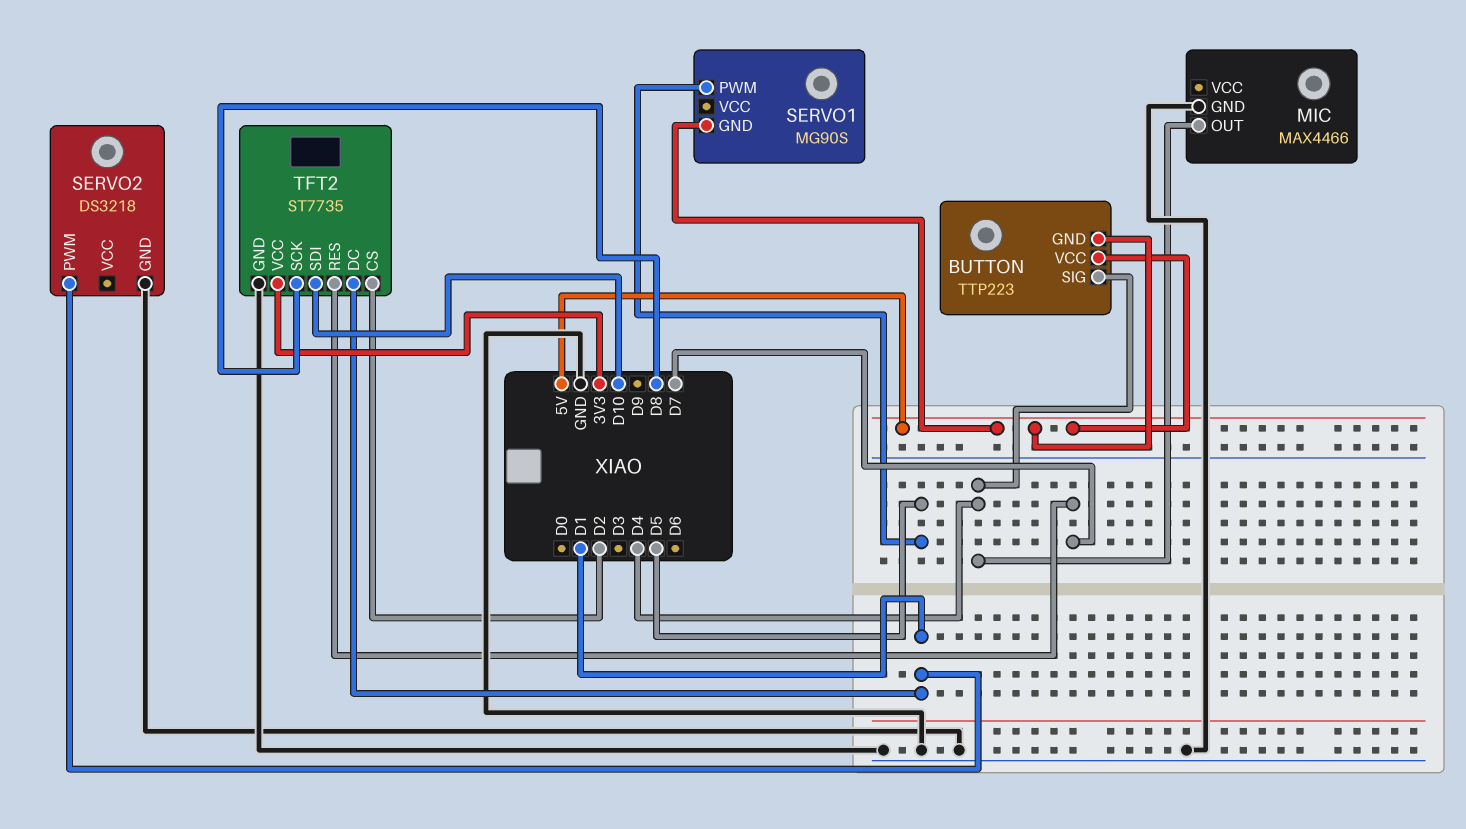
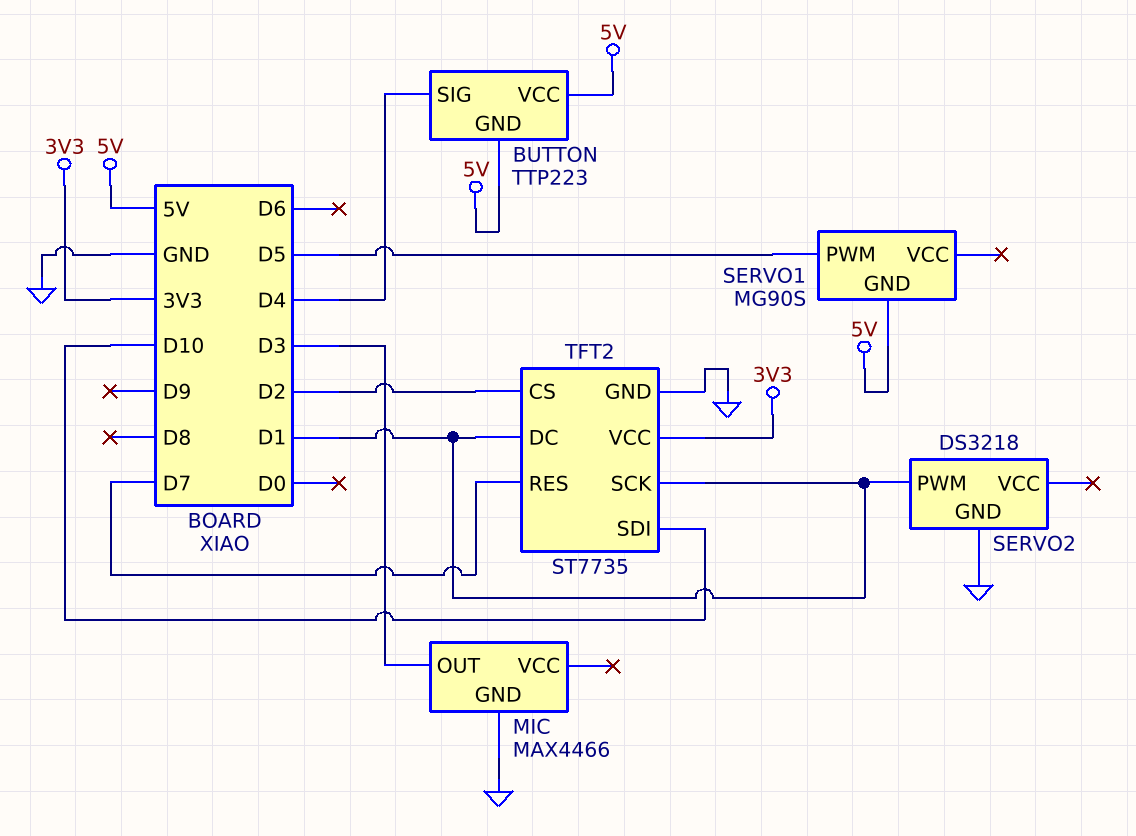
MIC pin OUT: D4 -> D3
TFT2 pin SCK: D8 -> D1

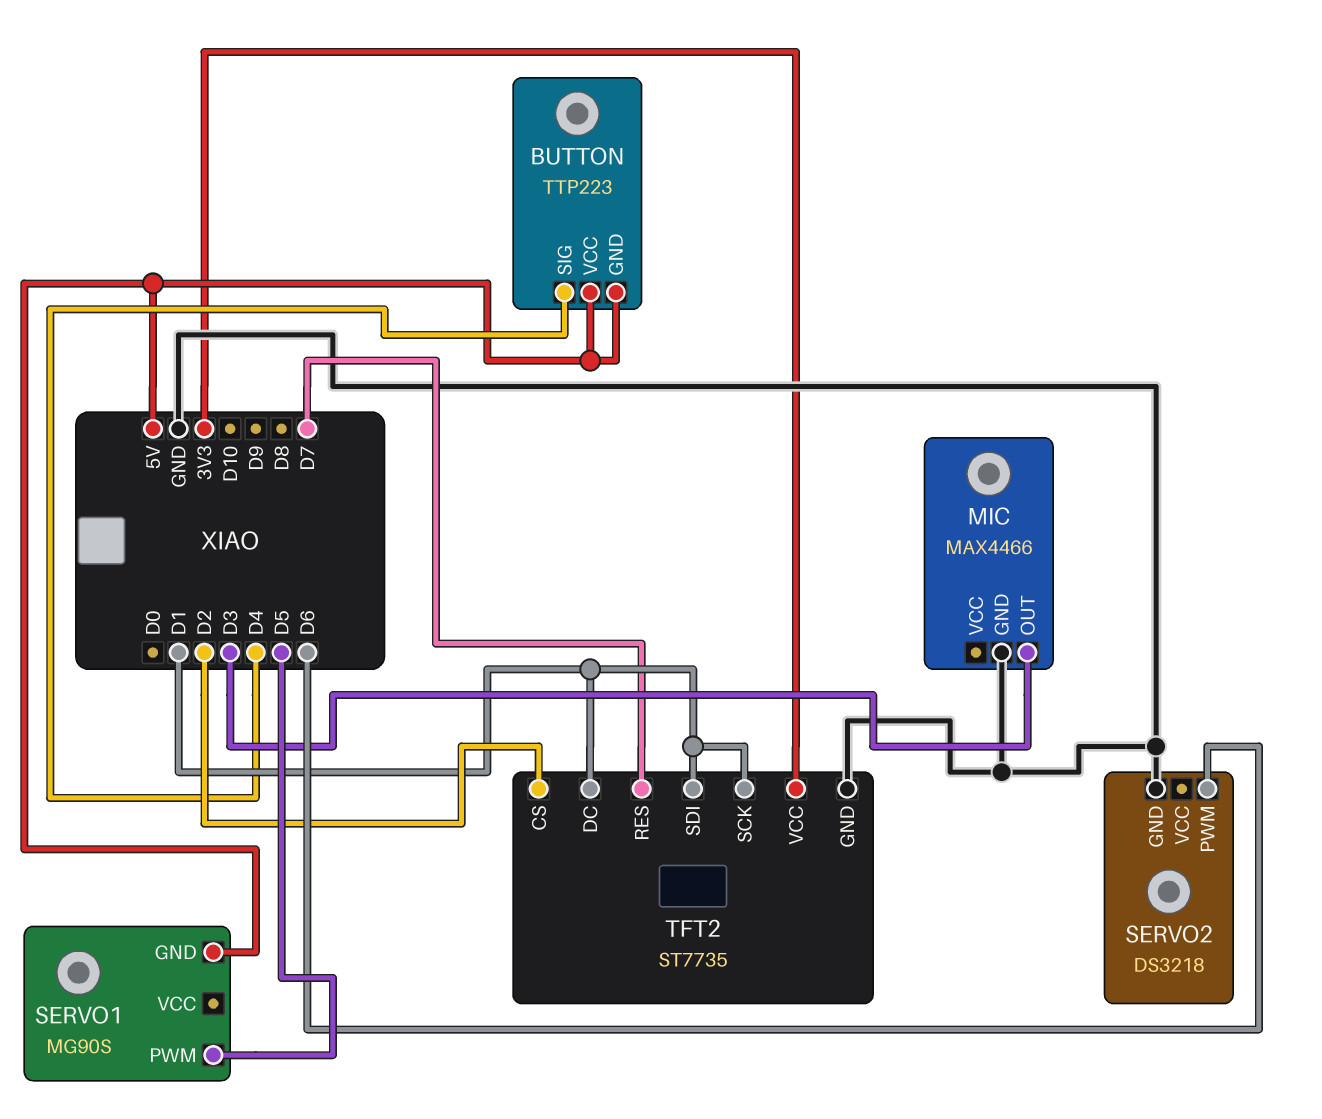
SERVO2 pin PWM: D1 -> D6
TFT2 pin SDI: D10 -> D1

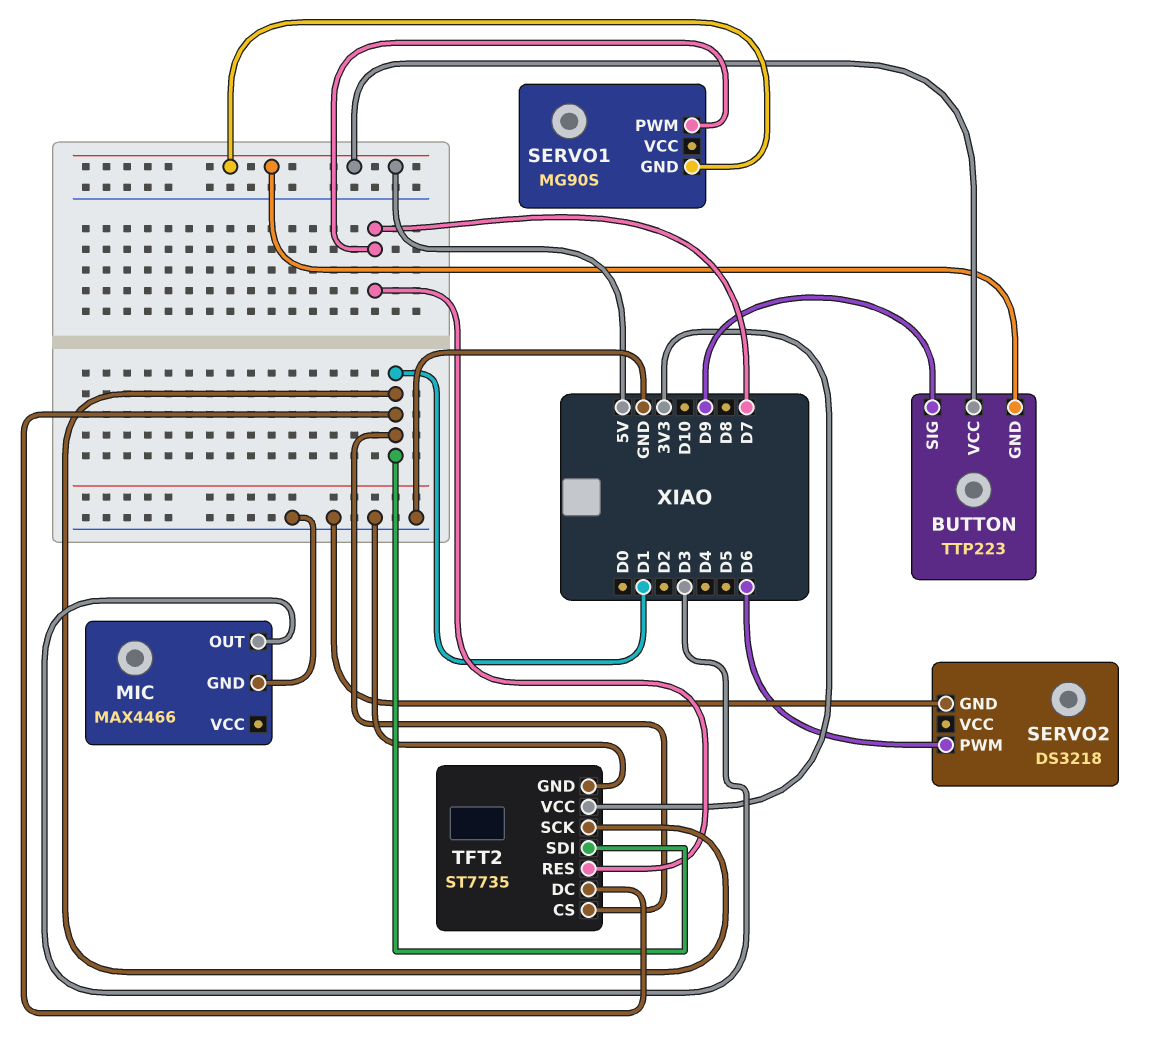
BUTTON pin SIG: D4 -> D9
SERVO1 pin PWM: D5 -> D7
TFT2 pin CS: D2 -> D1

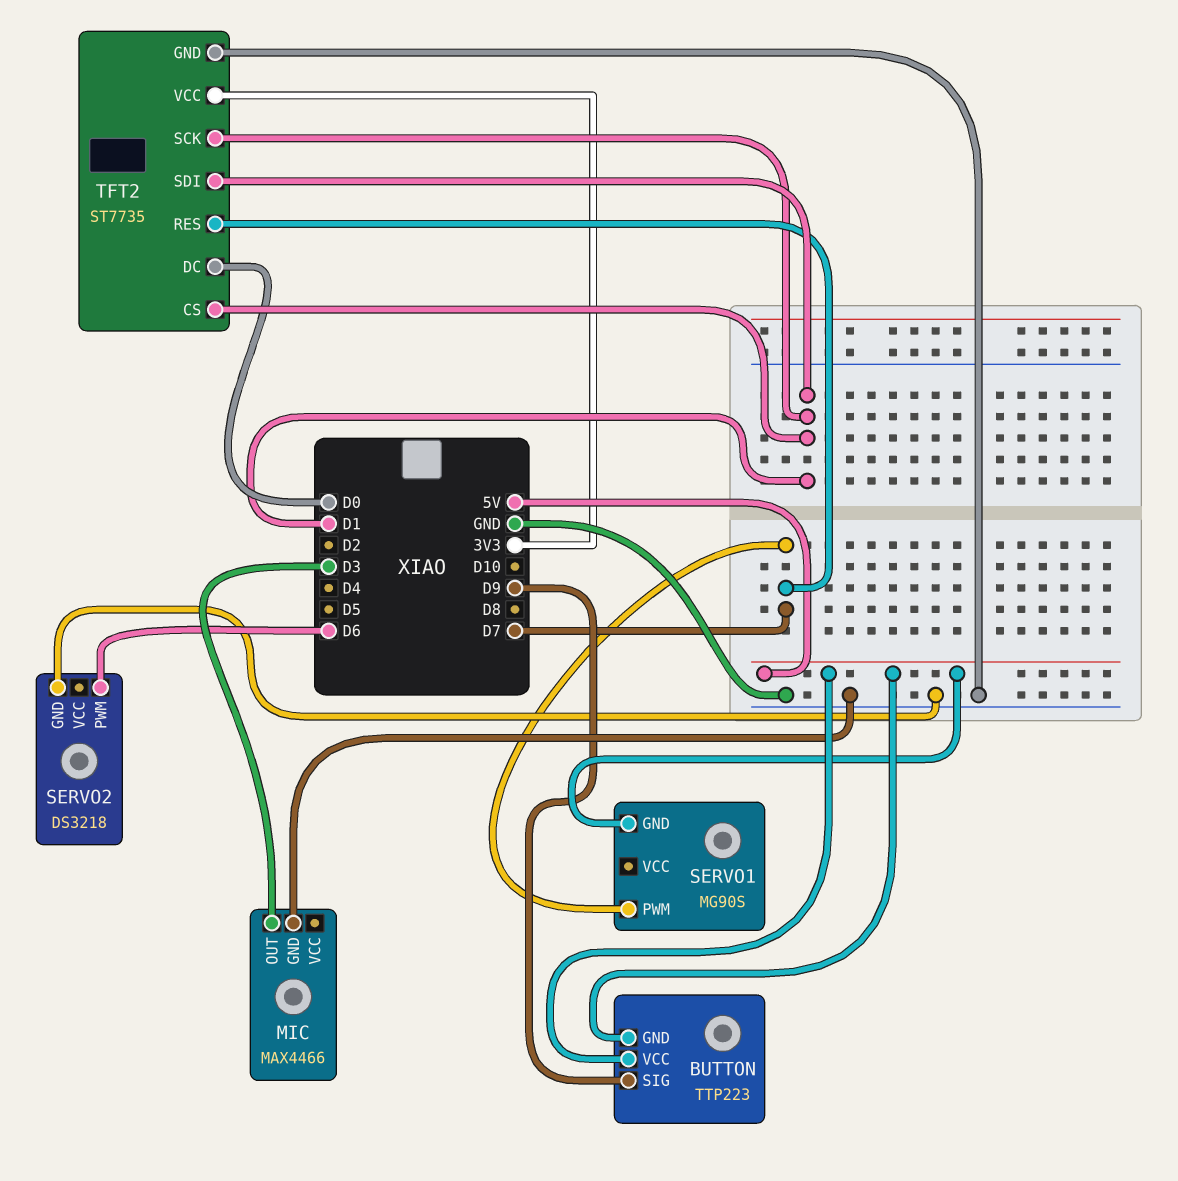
TFT2 pin DC: D1 -> D0

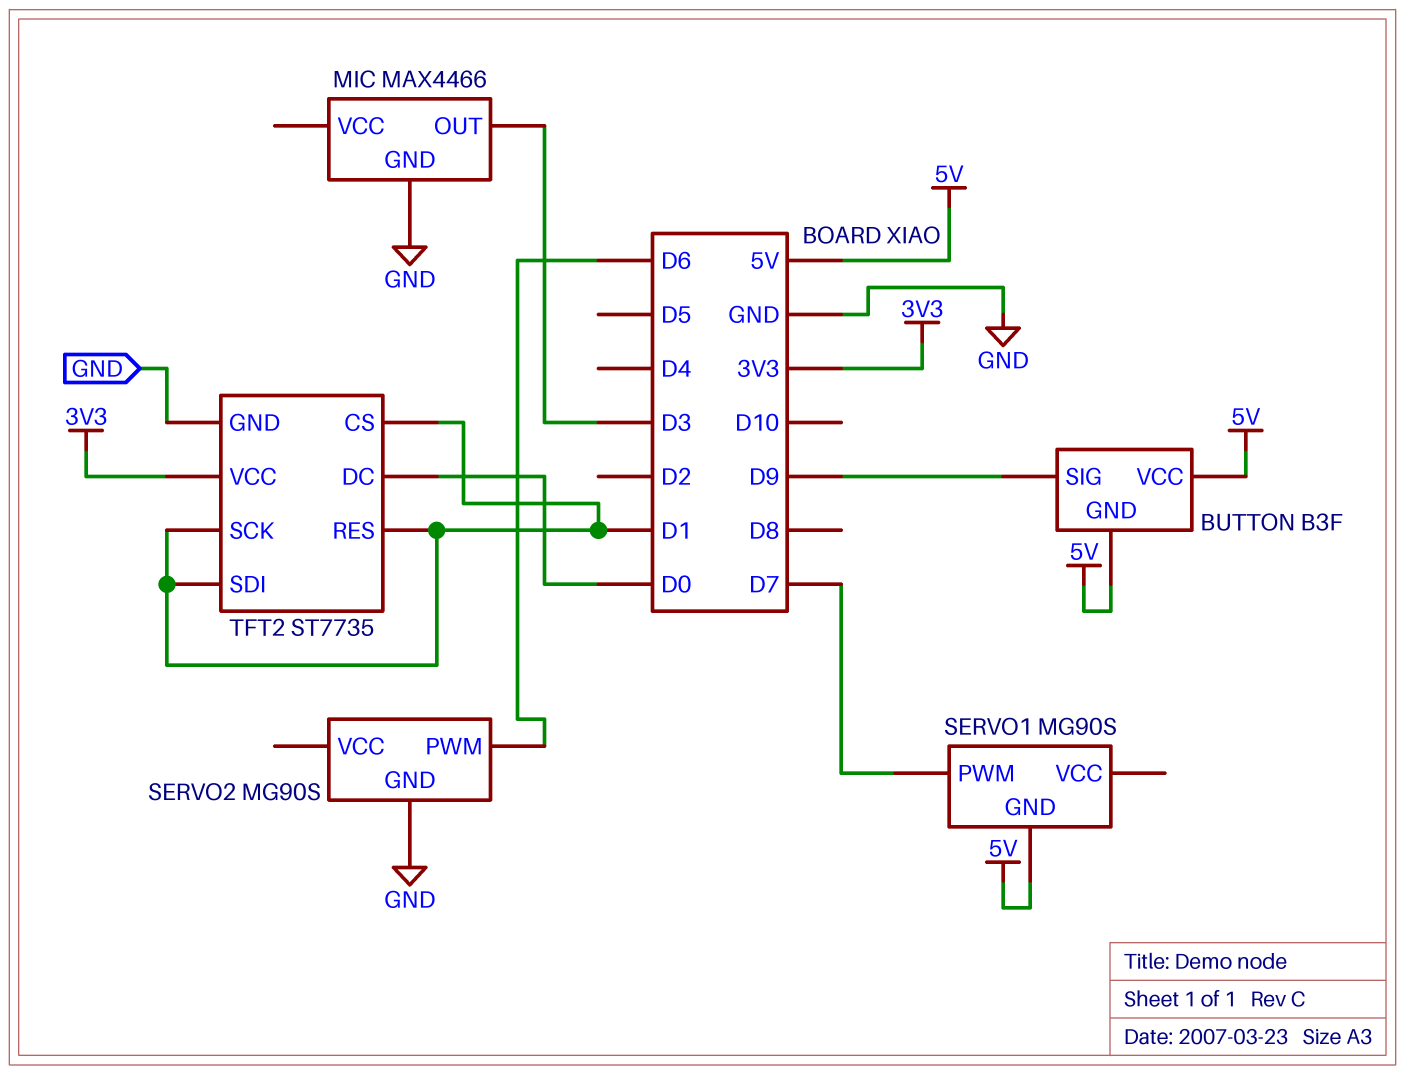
BUTTON: TTP223 -> B3F
SERVO2: DS3218 -> MG90S
TFT2 pin RES: D7 -> D1

